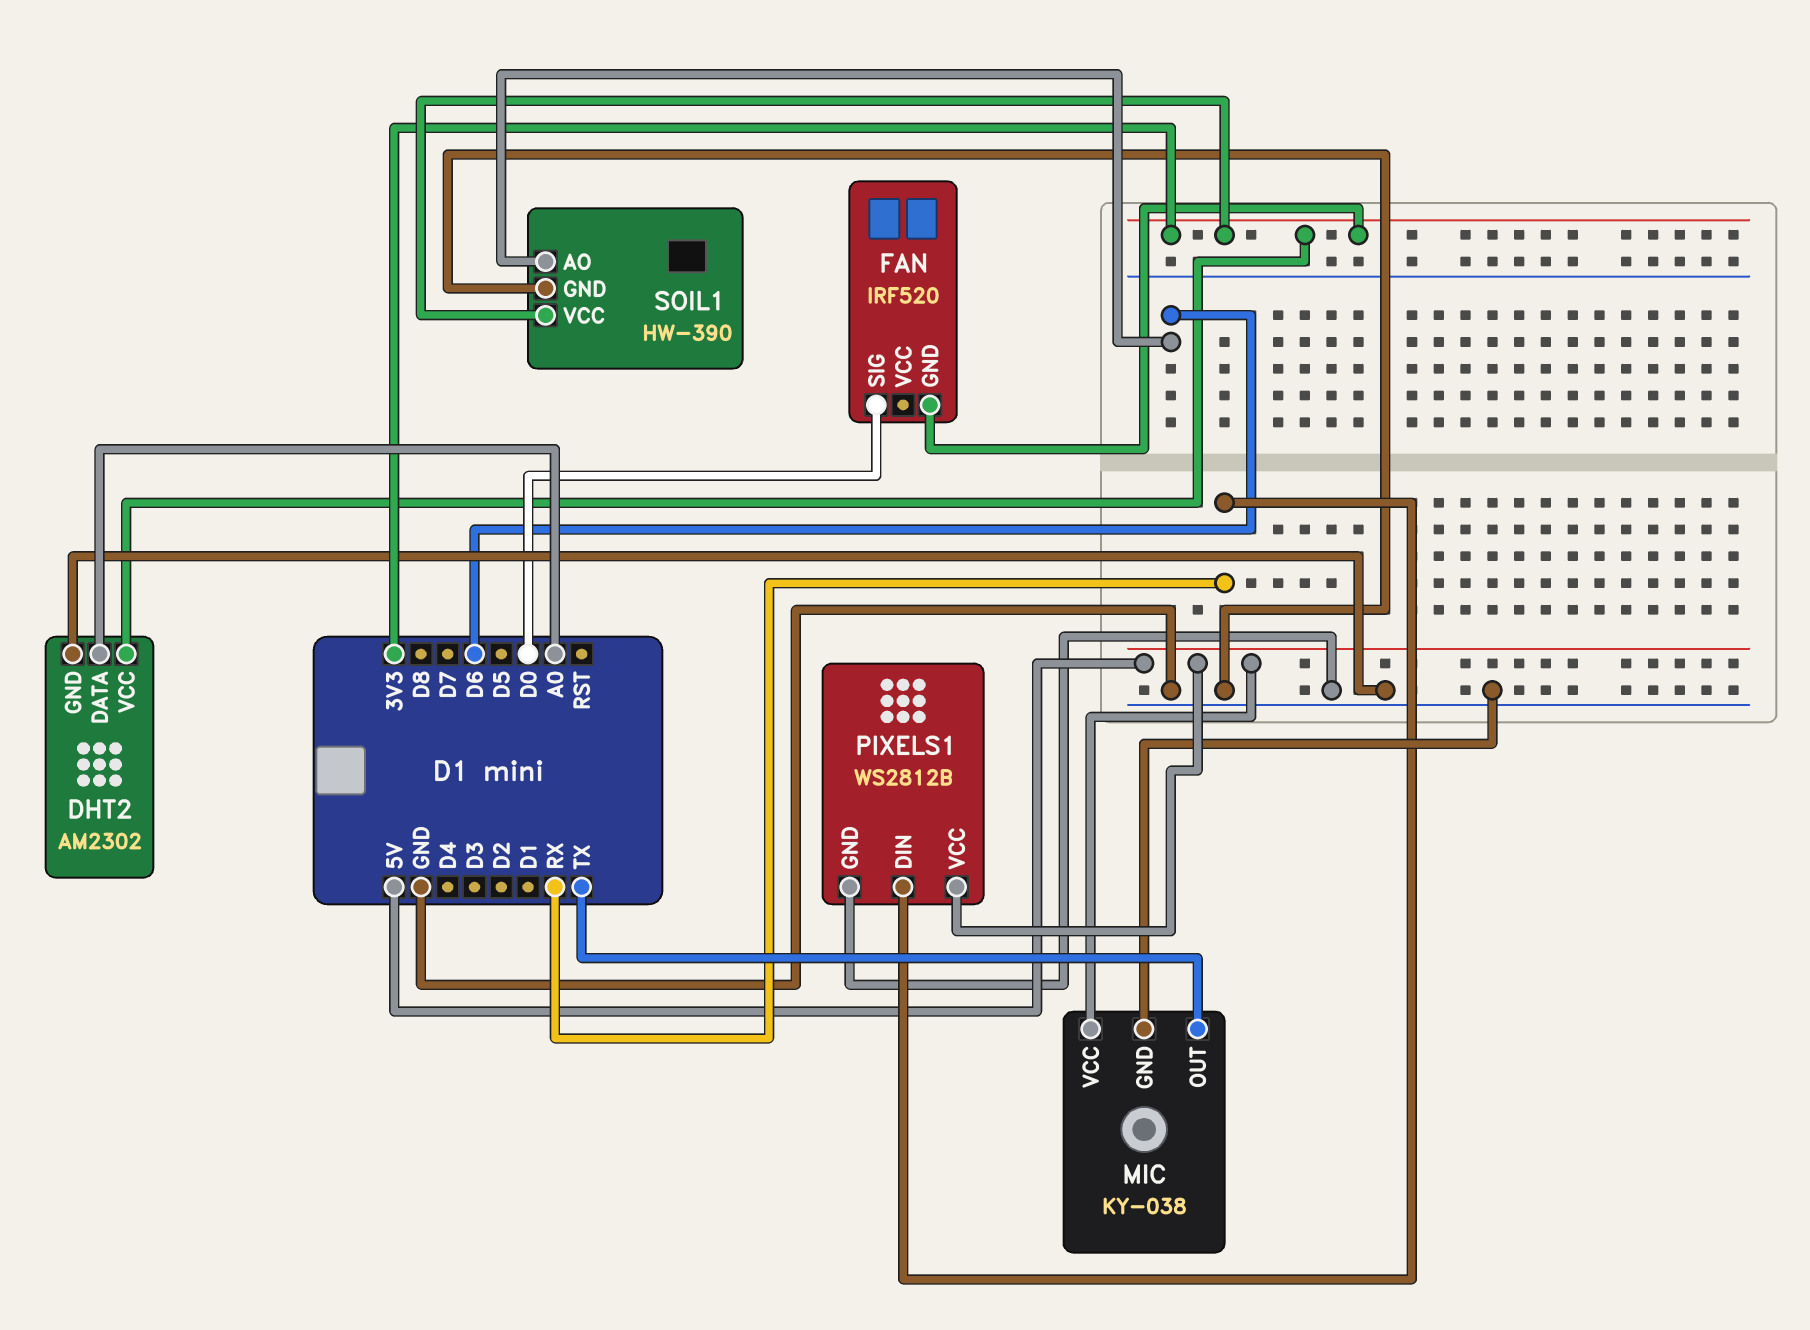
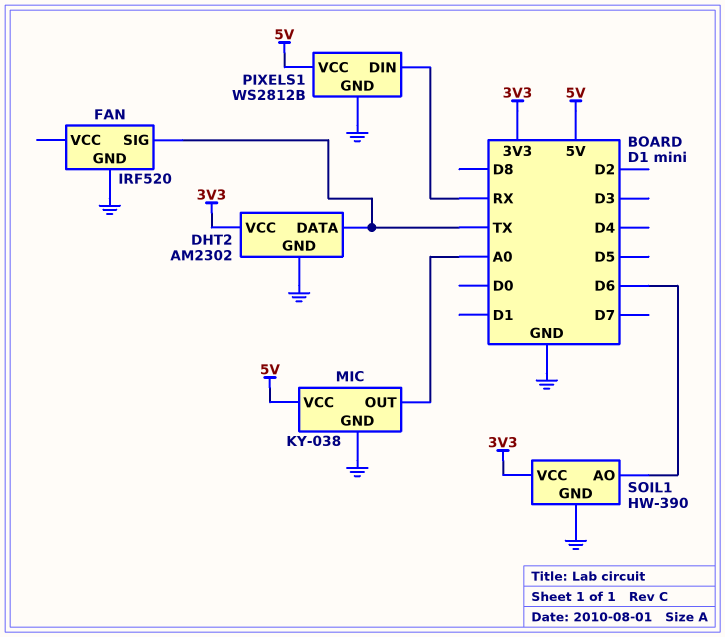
DHT2 pin DATA: A0 -> TX
FAN pin GND: 3V3 -> GND
FAN pin SIG: D0 -> TX
MIC pin OUT: TX -> A0

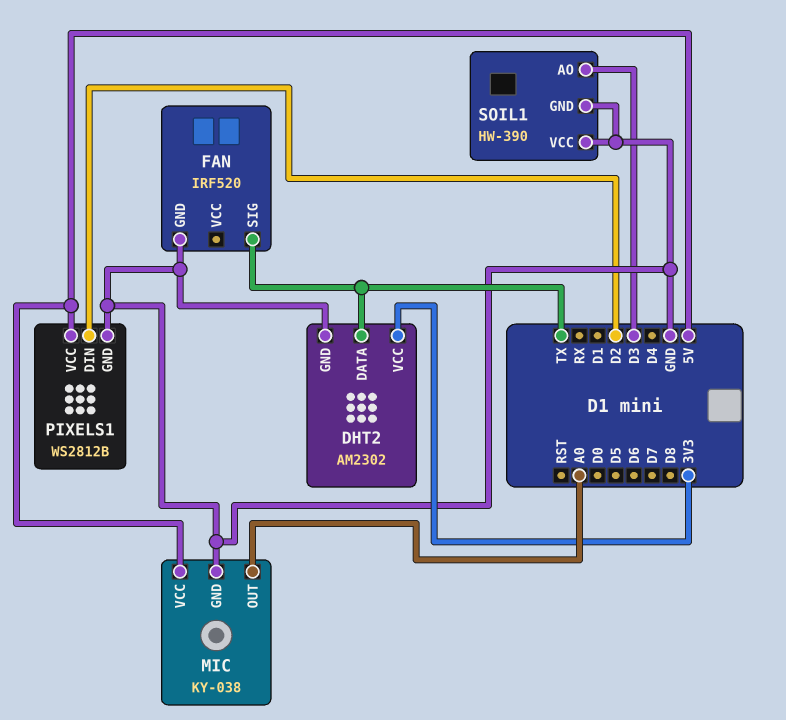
PIXELS1 pin DIN: RX -> D2
SOIL1 pin AO: D6 -> D3
SOIL1 pin VCC: 3V3 -> GND

